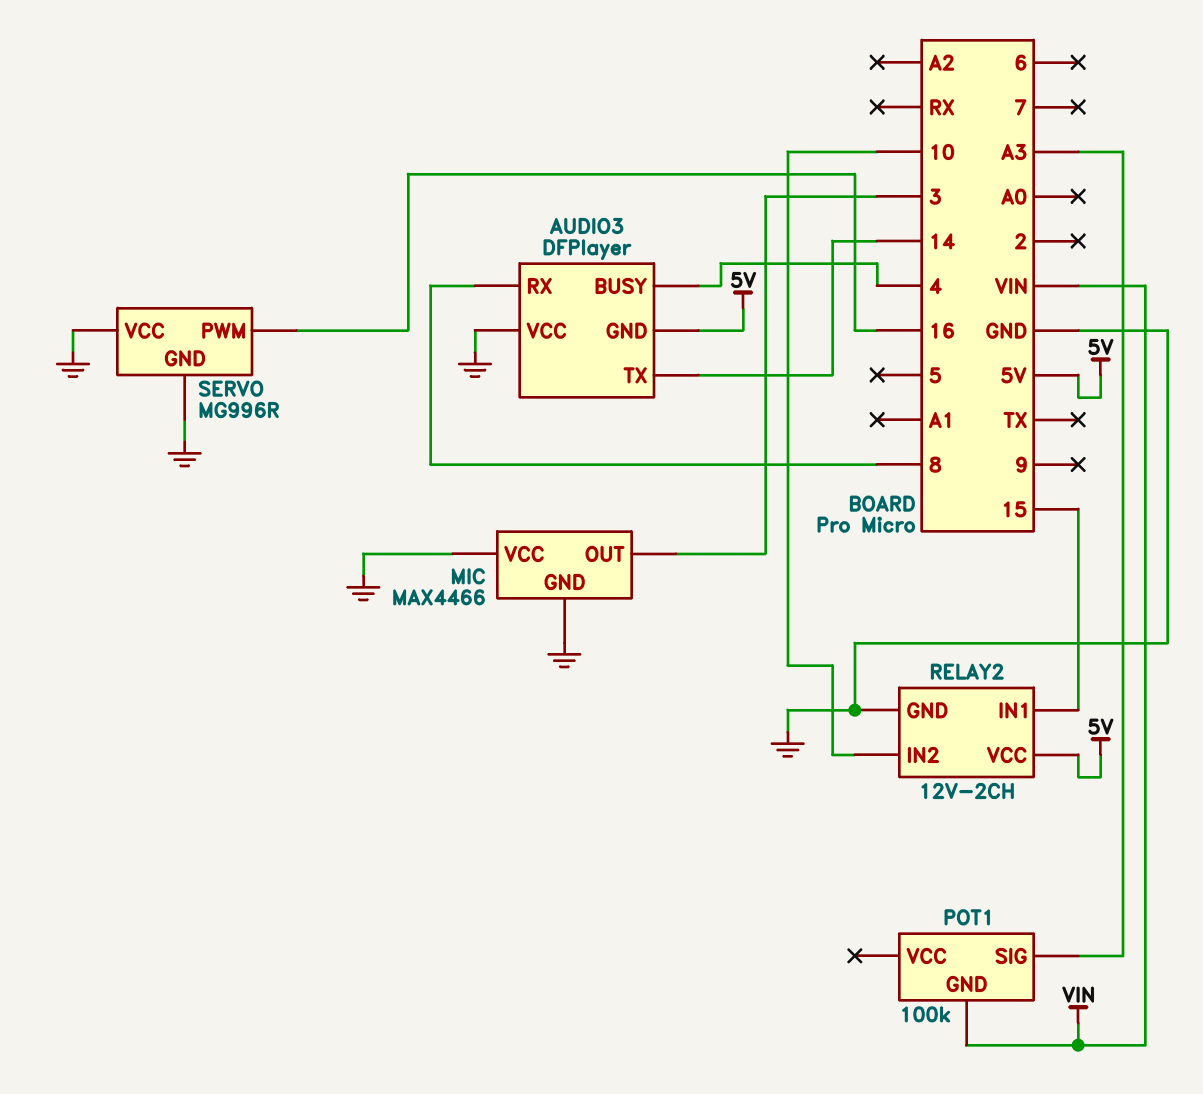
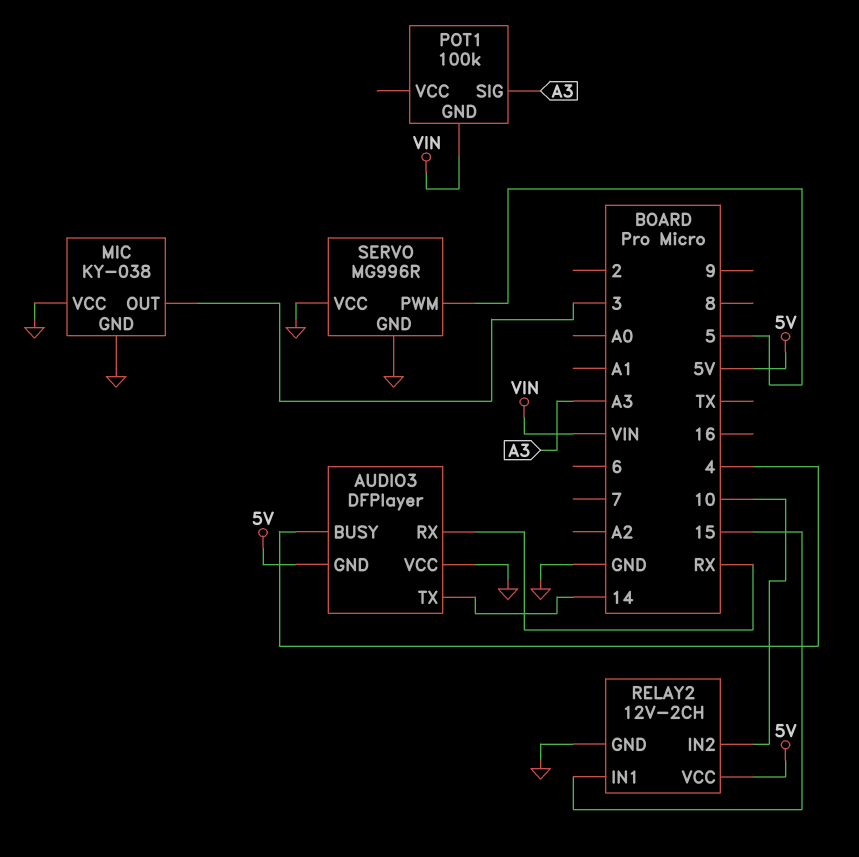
AUDIO3 pin RX: 8 -> RX
MIC: MAX4466 -> KY-038
SERVO pin PWM: 16 -> 5

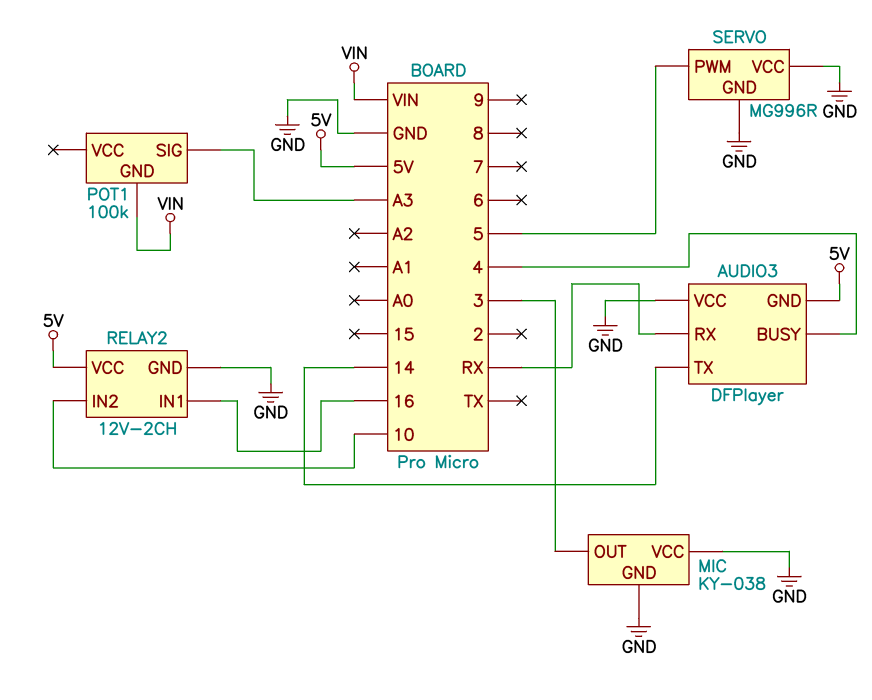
RELAY2 pin IN1: 15 -> 16

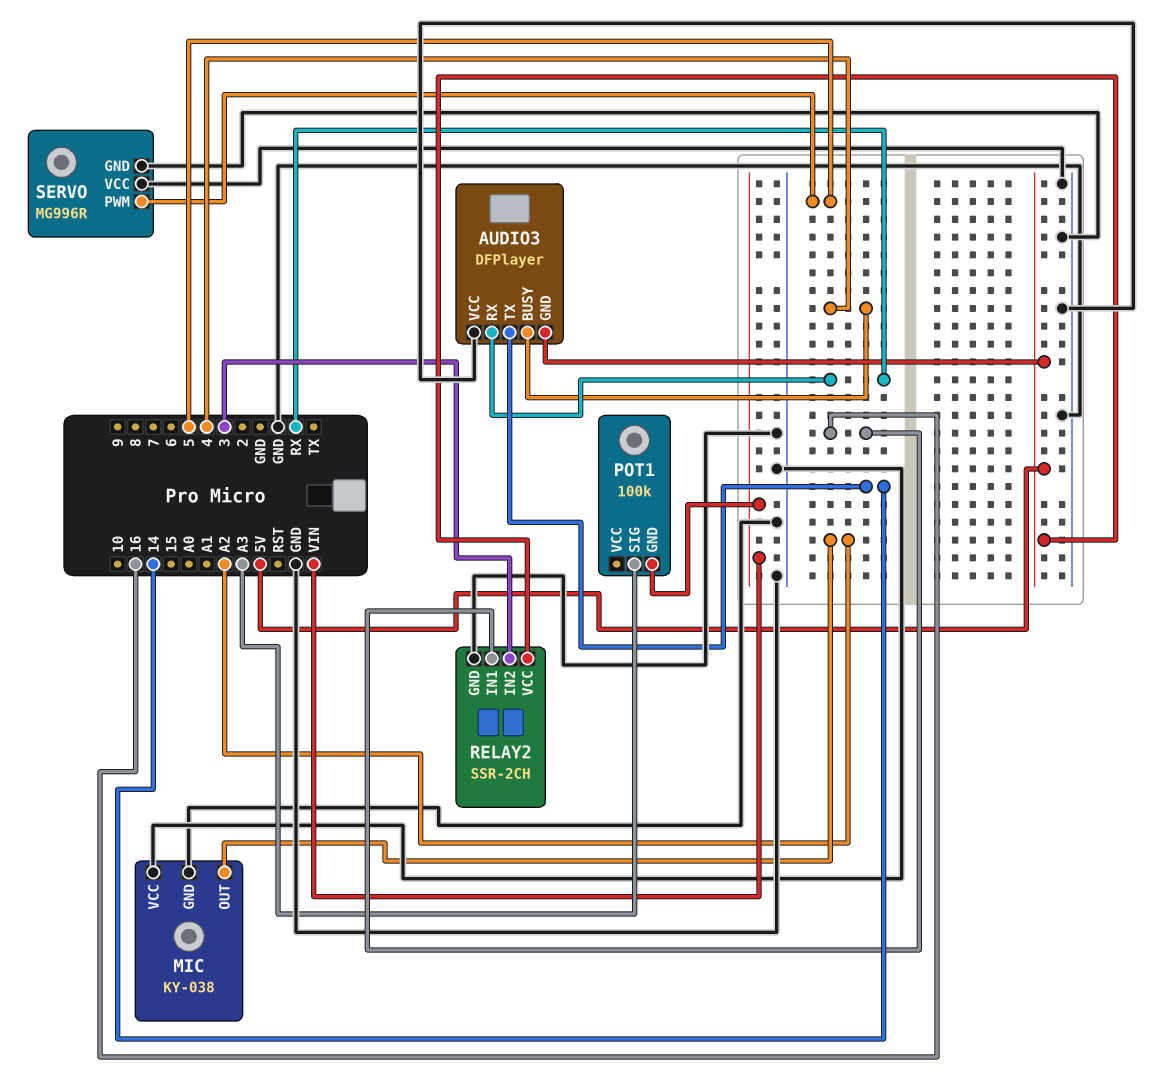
MIC pin OUT: 3 -> A2
RELAY2: 12V-2CH -> SSR-2CH
RELAY2 pin IN2: 10 -> 3

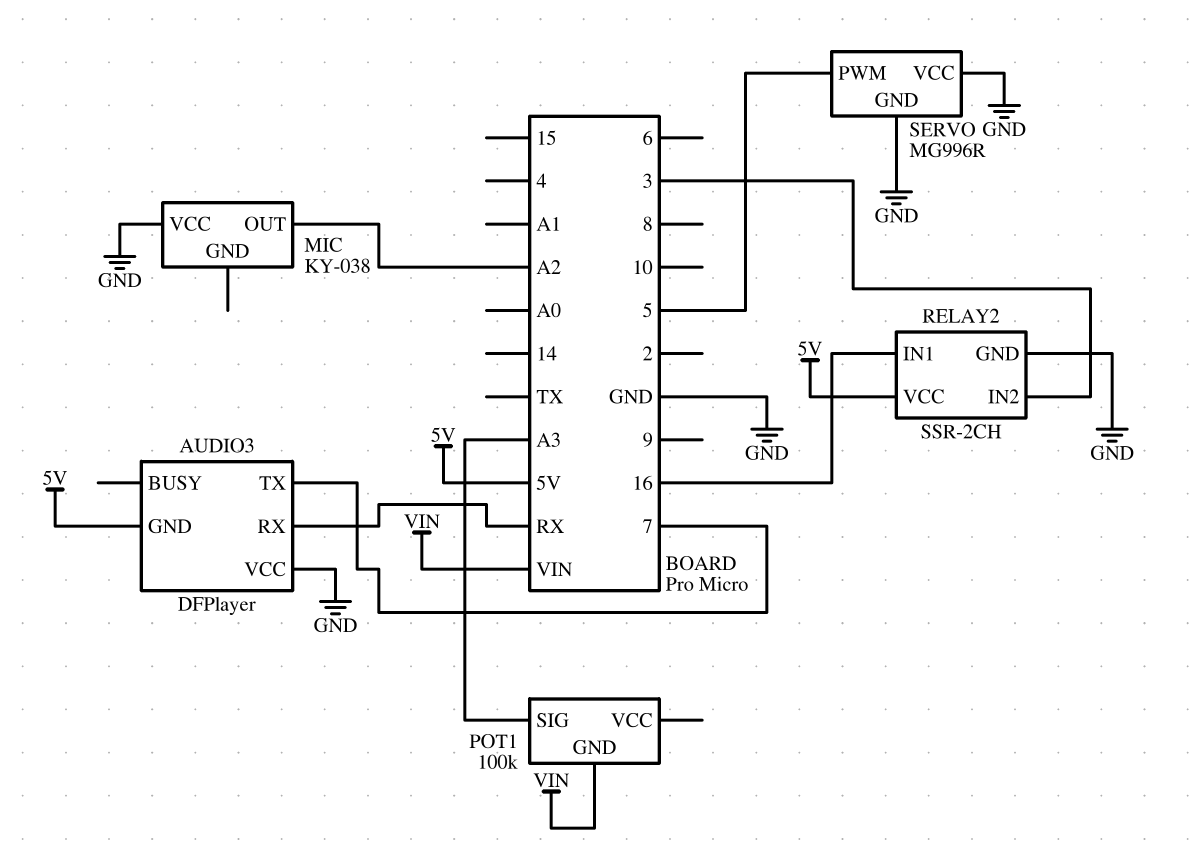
AUDIO3 pin BUSY: 4 -> none
AUDIO3 pin TX: 14 -> 7
MIC pin GND: GND -> none

